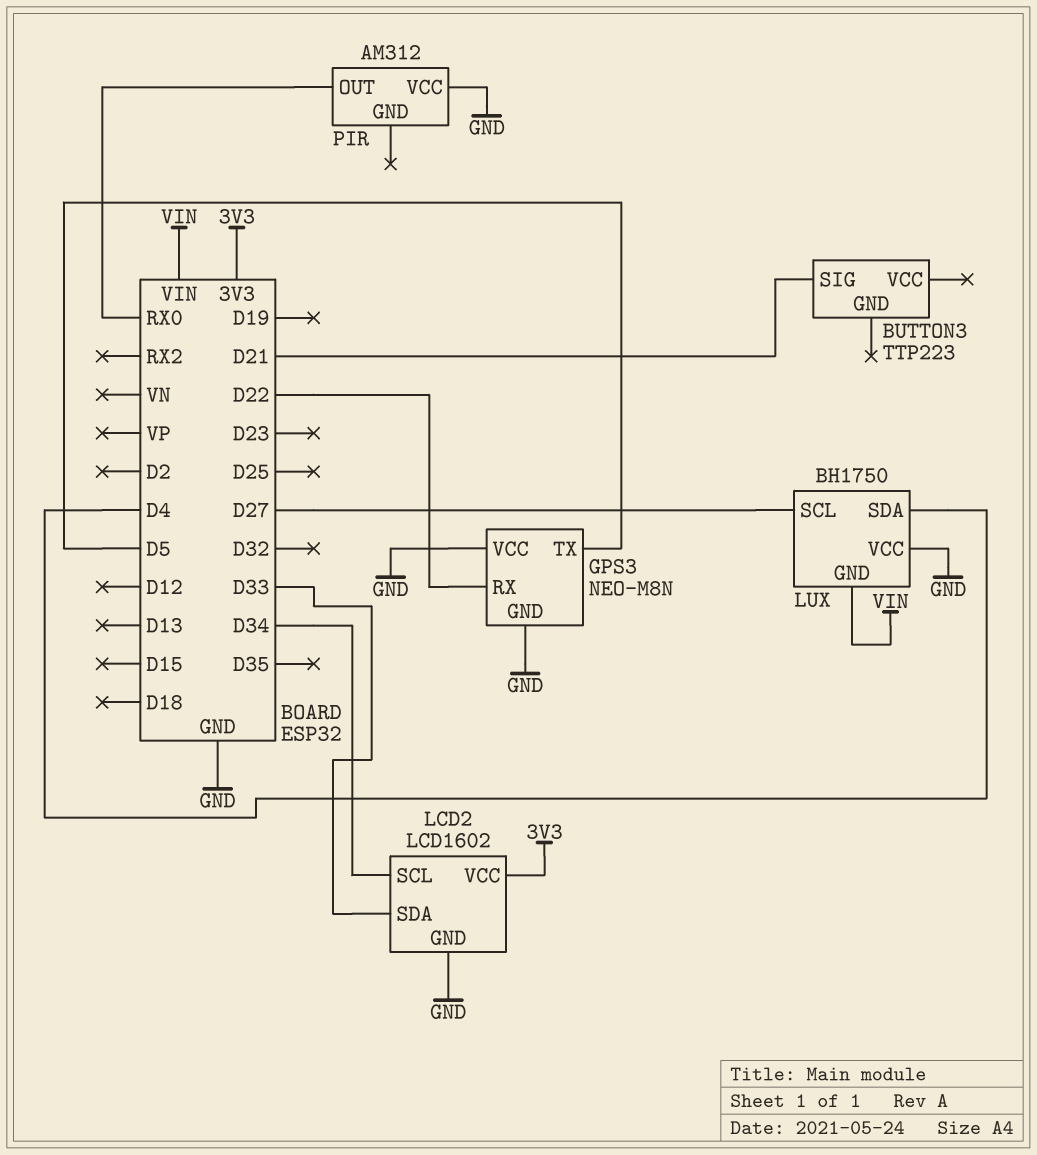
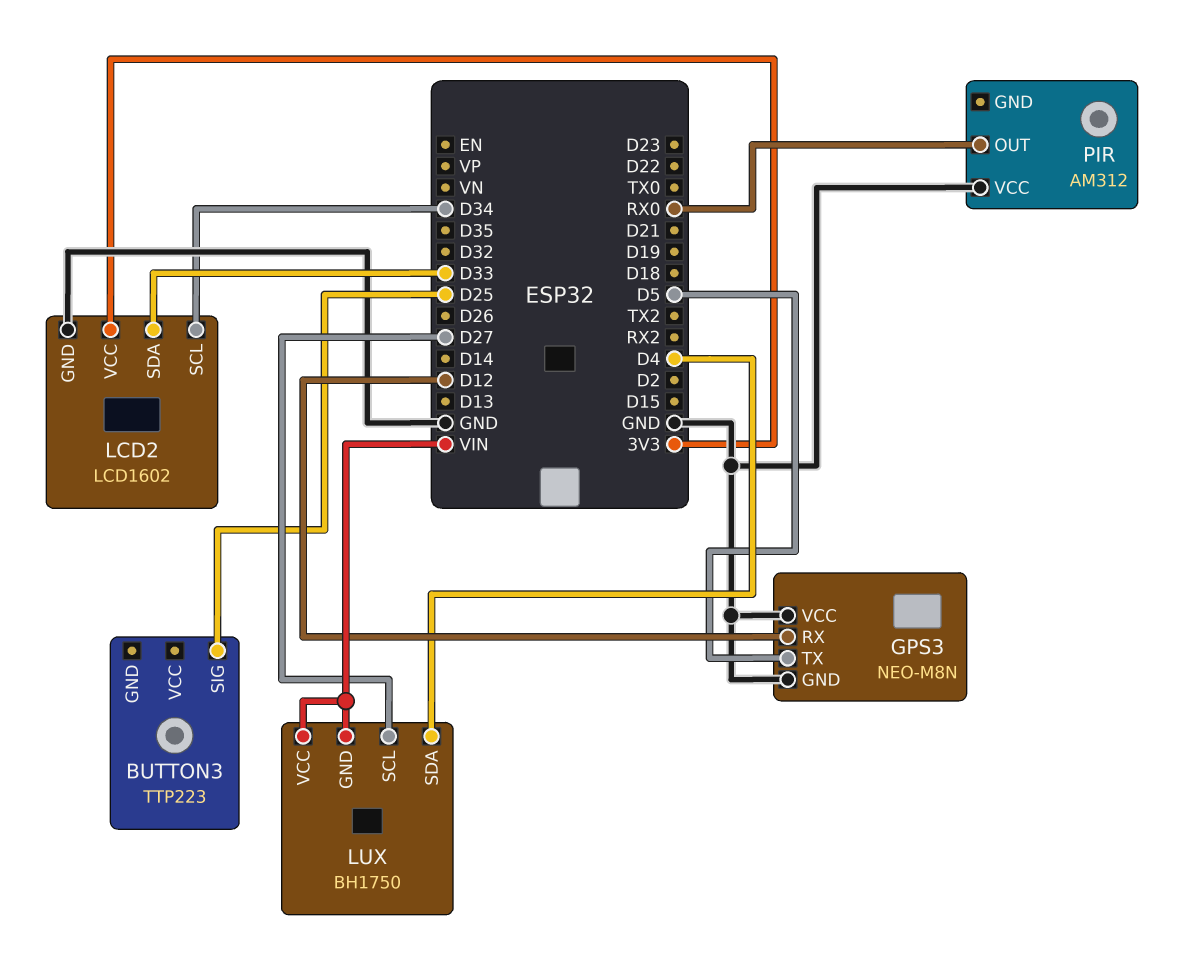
BUTTON3 pin SIG: D21 -> D25
GPS3 pin RX: D22 -> D12
LUX pin VCC: GND -> VIN

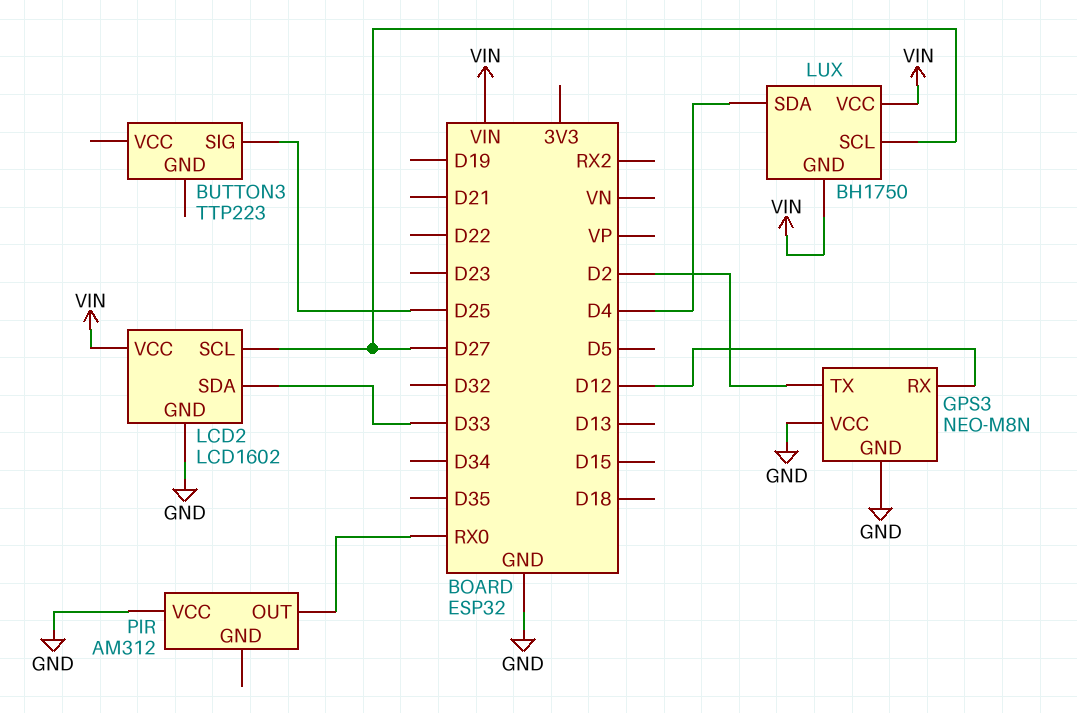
GPS3 pin TX: D5 -> D2
LCD2 pin SCL: D34 -> D27
LCD2 pin VCC: 3V3 -> VIN

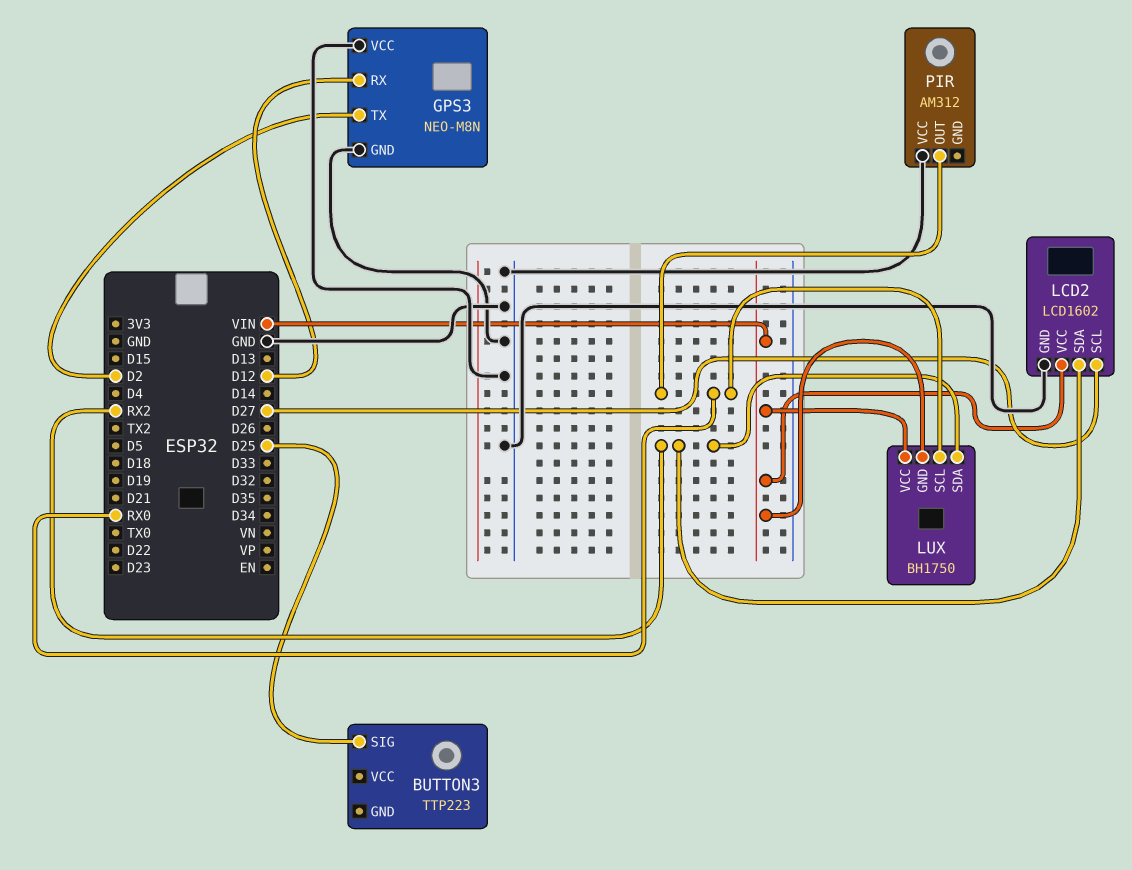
LCD2 pin SDA: D33 -> RX2
LUX pin SCL: D27 -> RX0
LUX pin SDA: D4 -> RX2

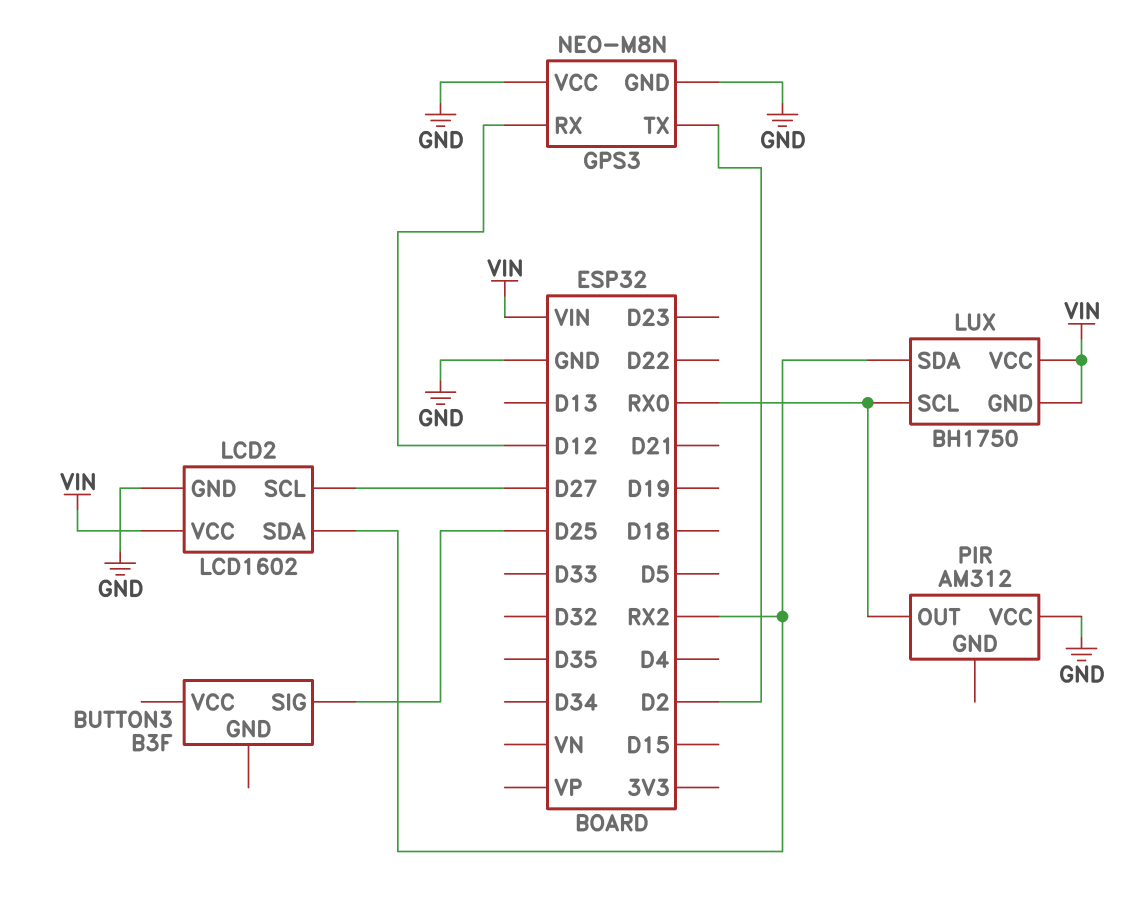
BUTTON3: TTP223 -> B3F

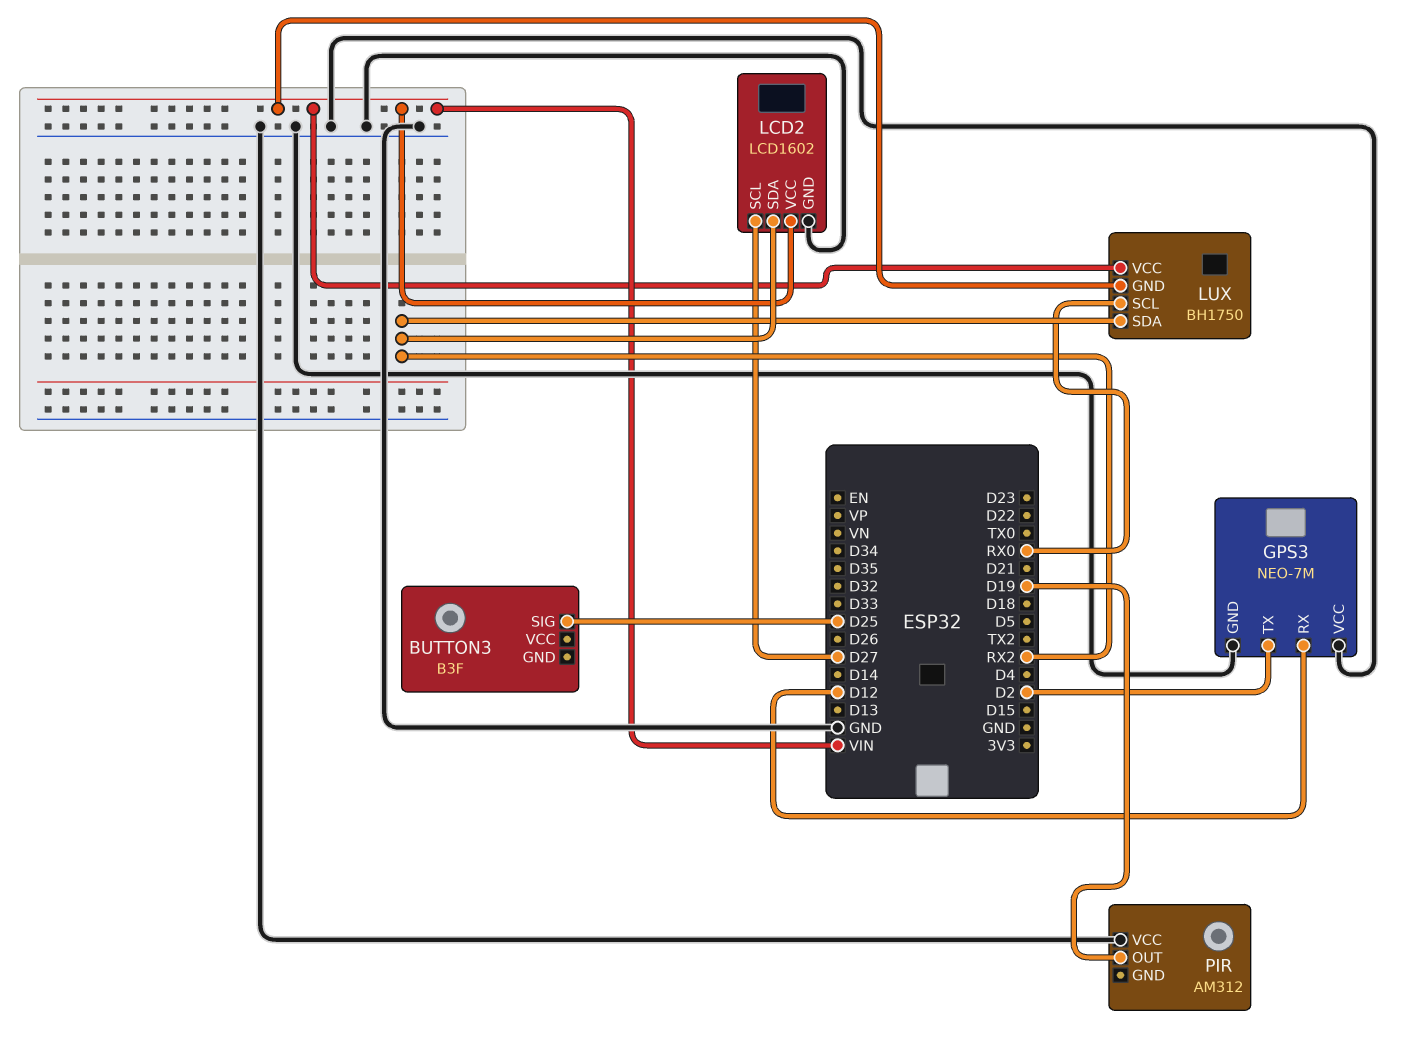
GPS3: NEO-M8N -> NEO-7M
PIR pin OUT: RX0 -> D19

